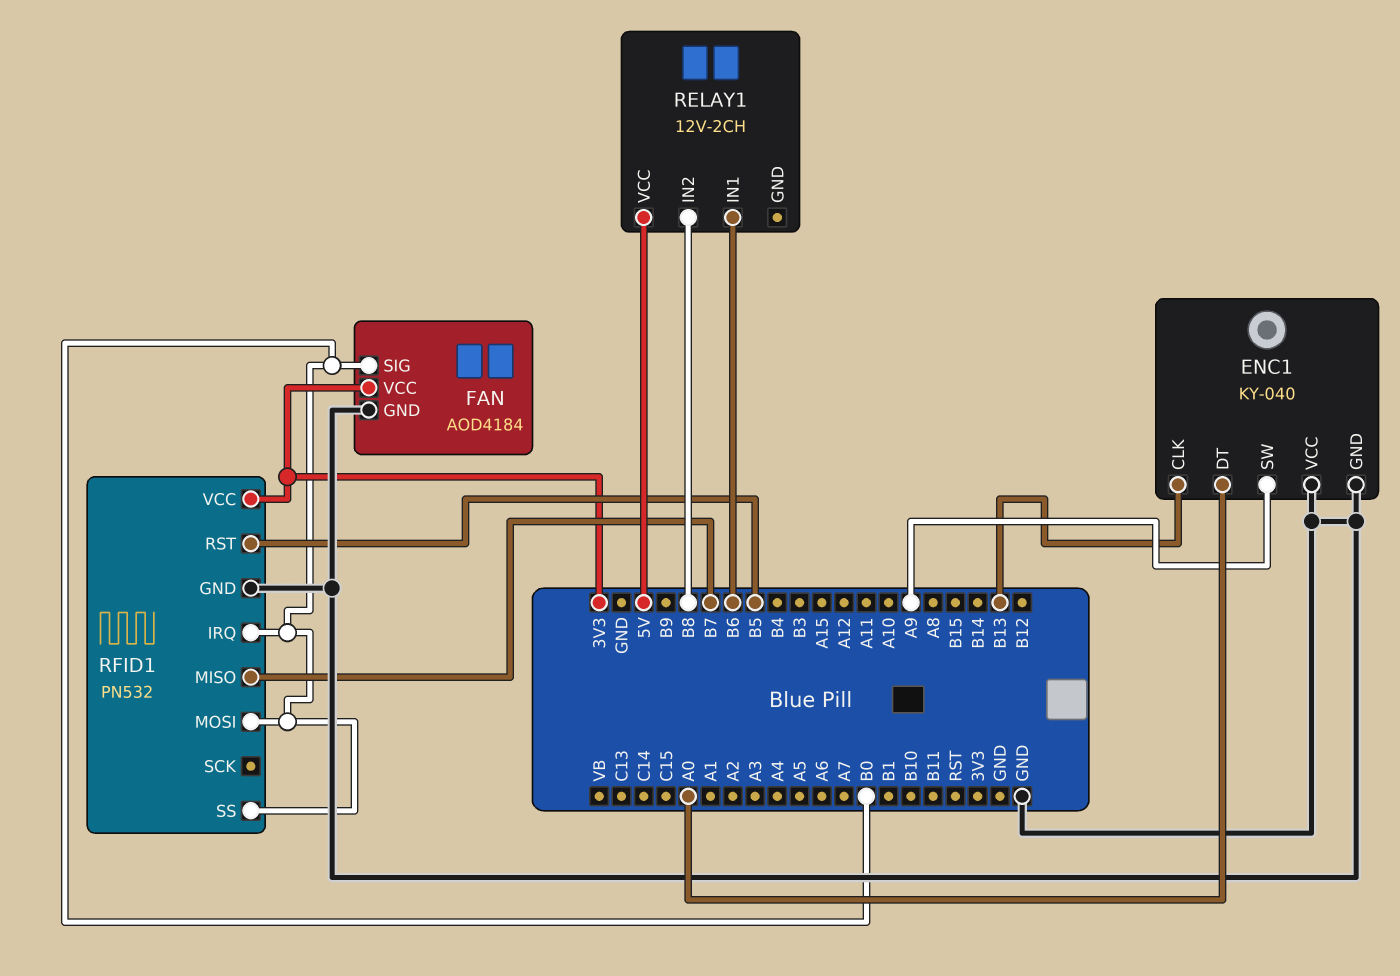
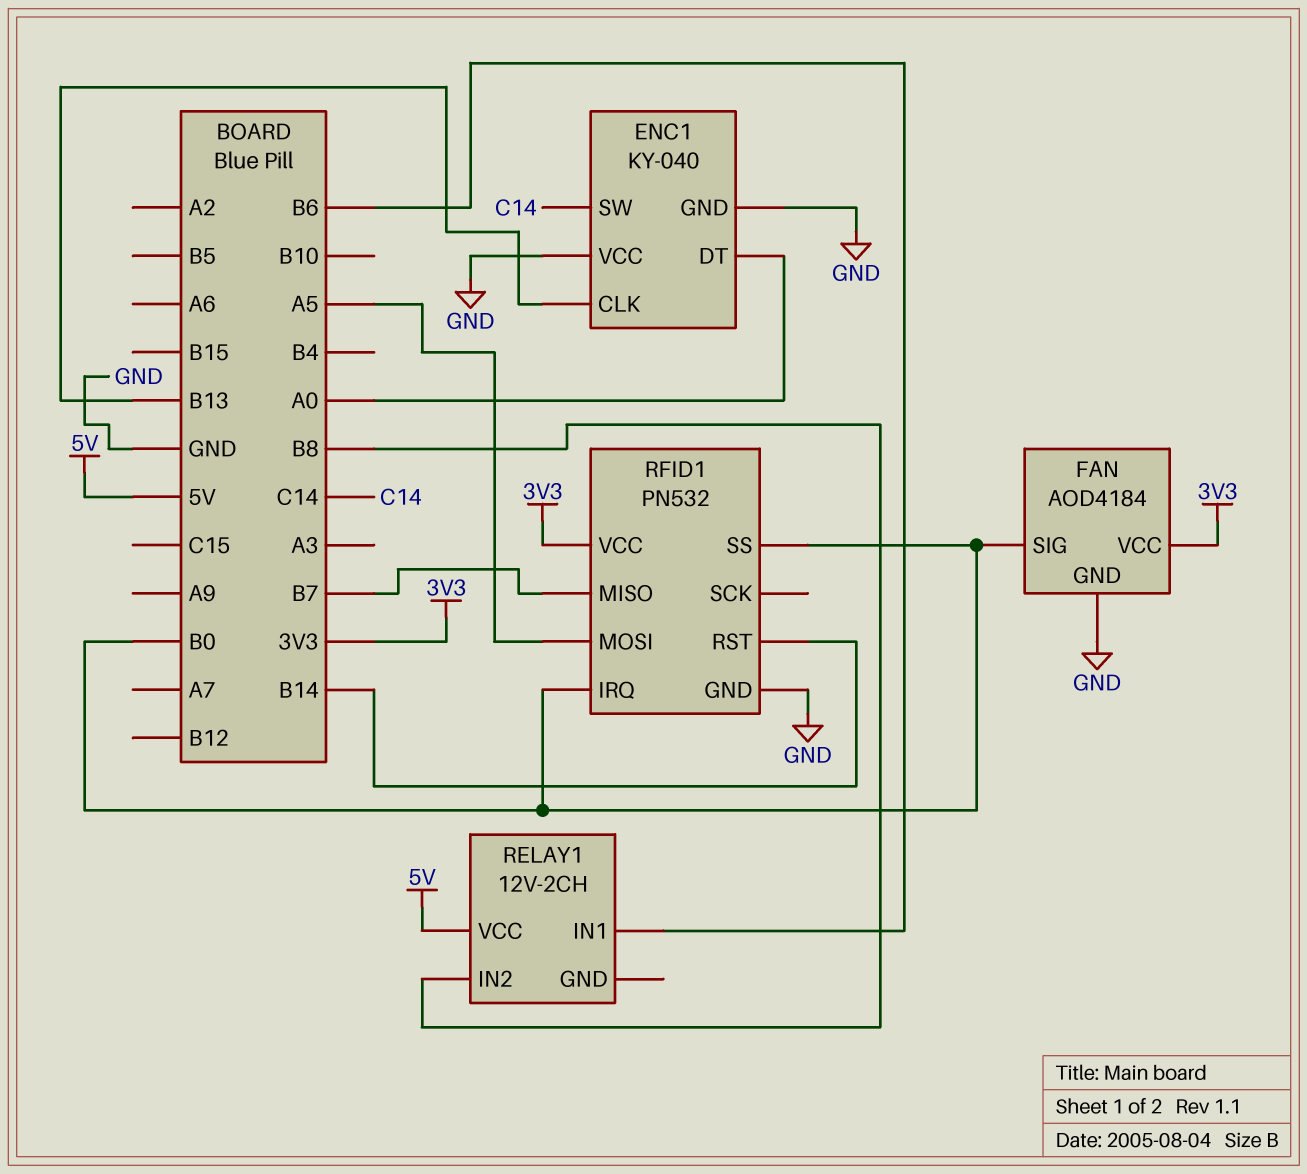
ENC1 pin SW: A9 -> C14
RFID1 pin MOSI: B0 -> A5
RFID1 pin RST: B5 -> B14

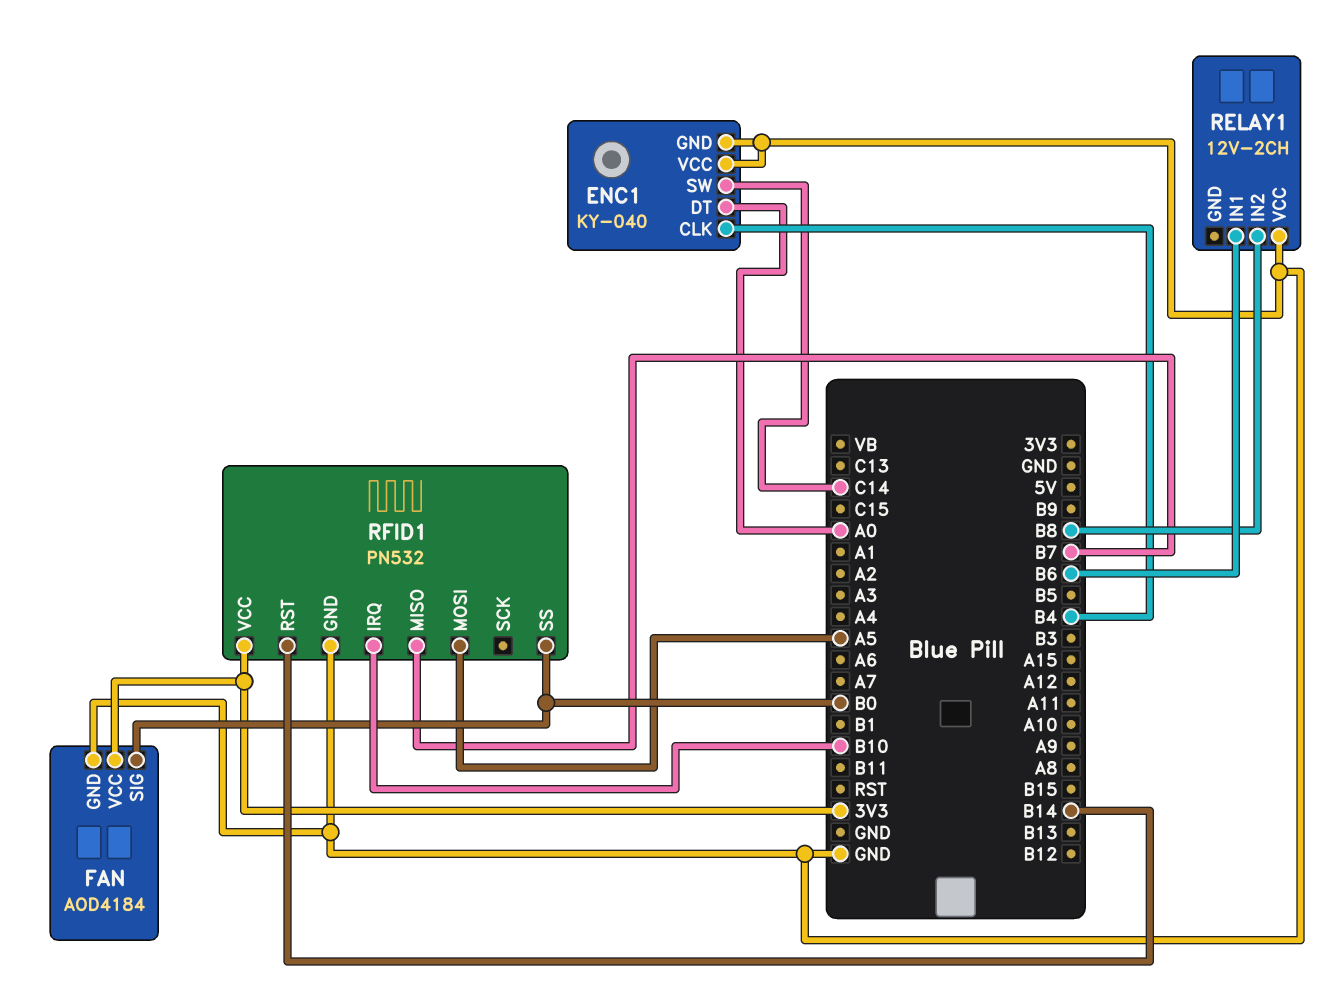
ENC1 pin CLK: B13 -> B4
RELAY1 pin VCC: 5V -> GND
RFID1 pin IRQ: B0 -> B10

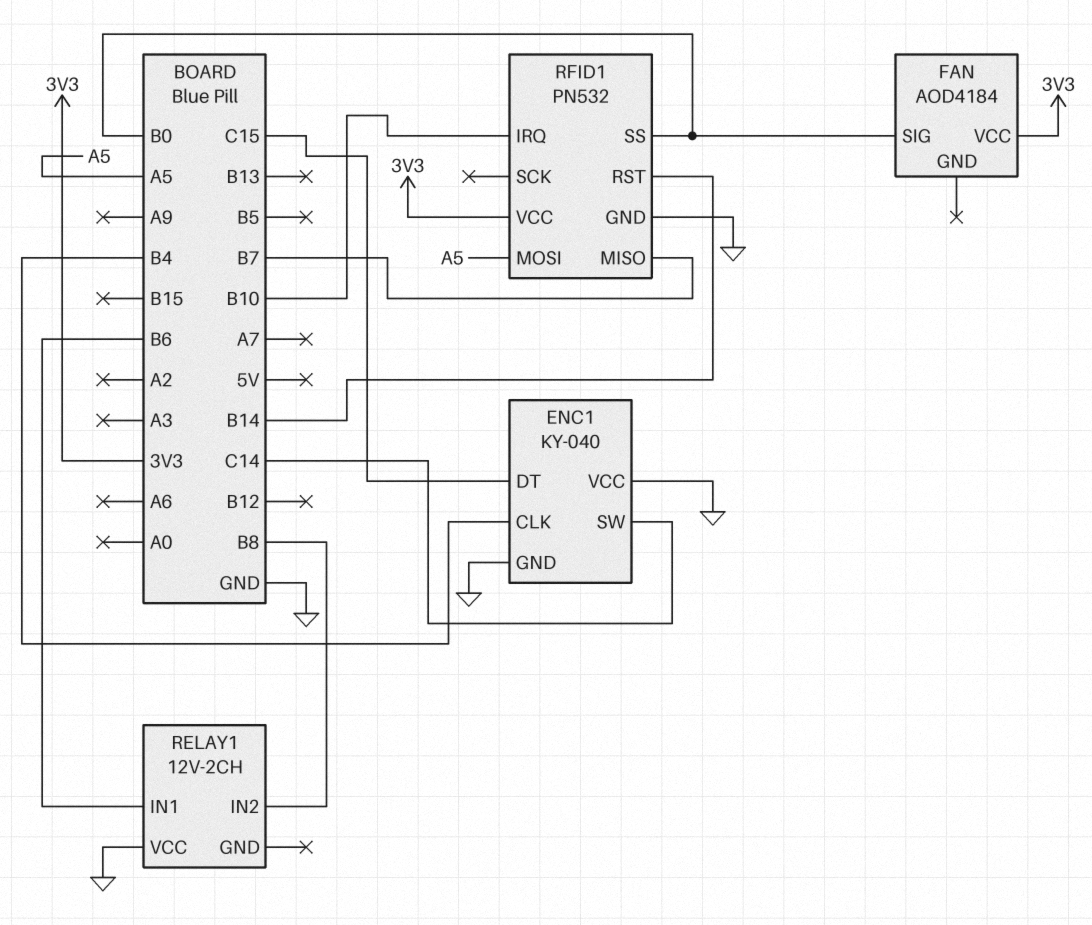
ENC1 pin DT: A0 -> C15
FAN pin GND: GND -> none

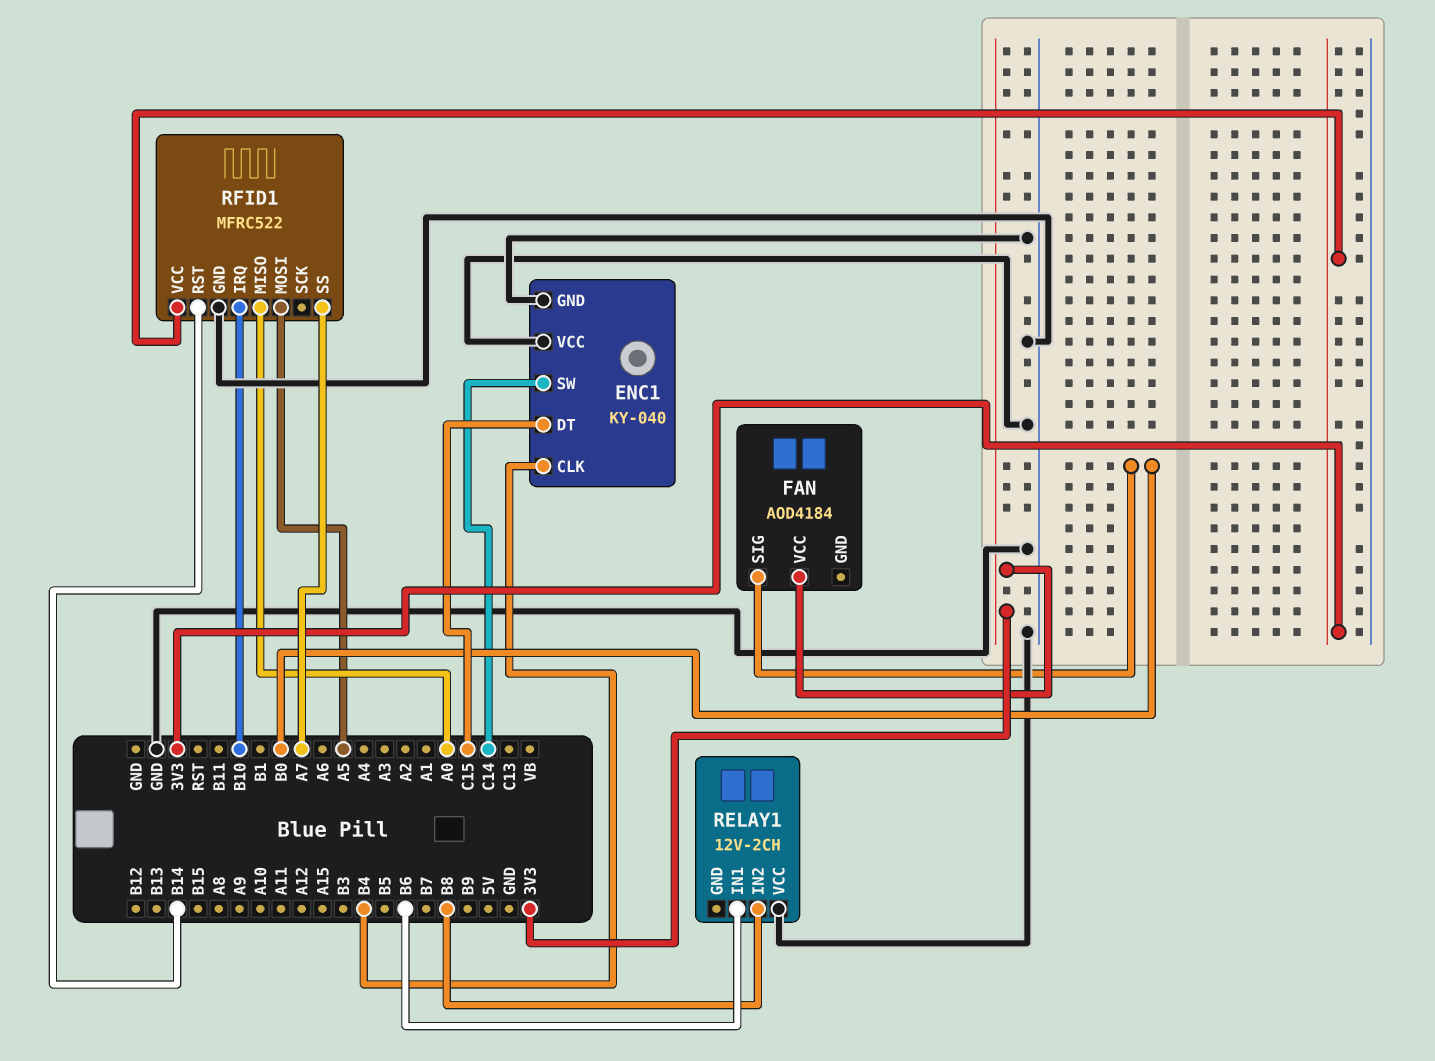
RFID1: PN532 -> MFRC522
RFID1 pin MISO: B7 -> A0
RFID1 pin SS: B0 -> A7

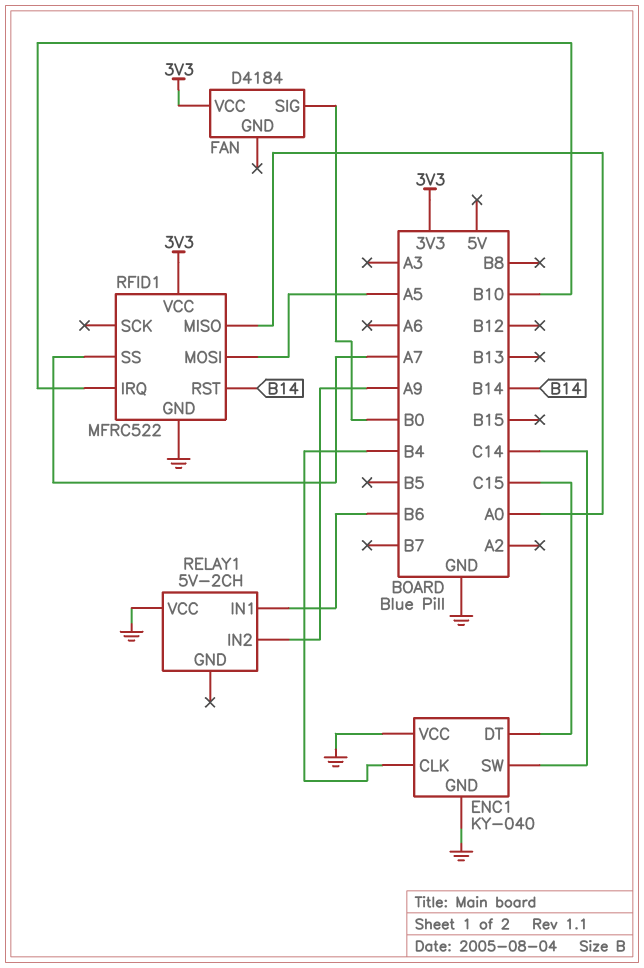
FAN: AOD4184 -> D4184
RELAY1: 12V-2CH -> 5V-2CH
RELAY1 pin IN2: B8 -> A9

